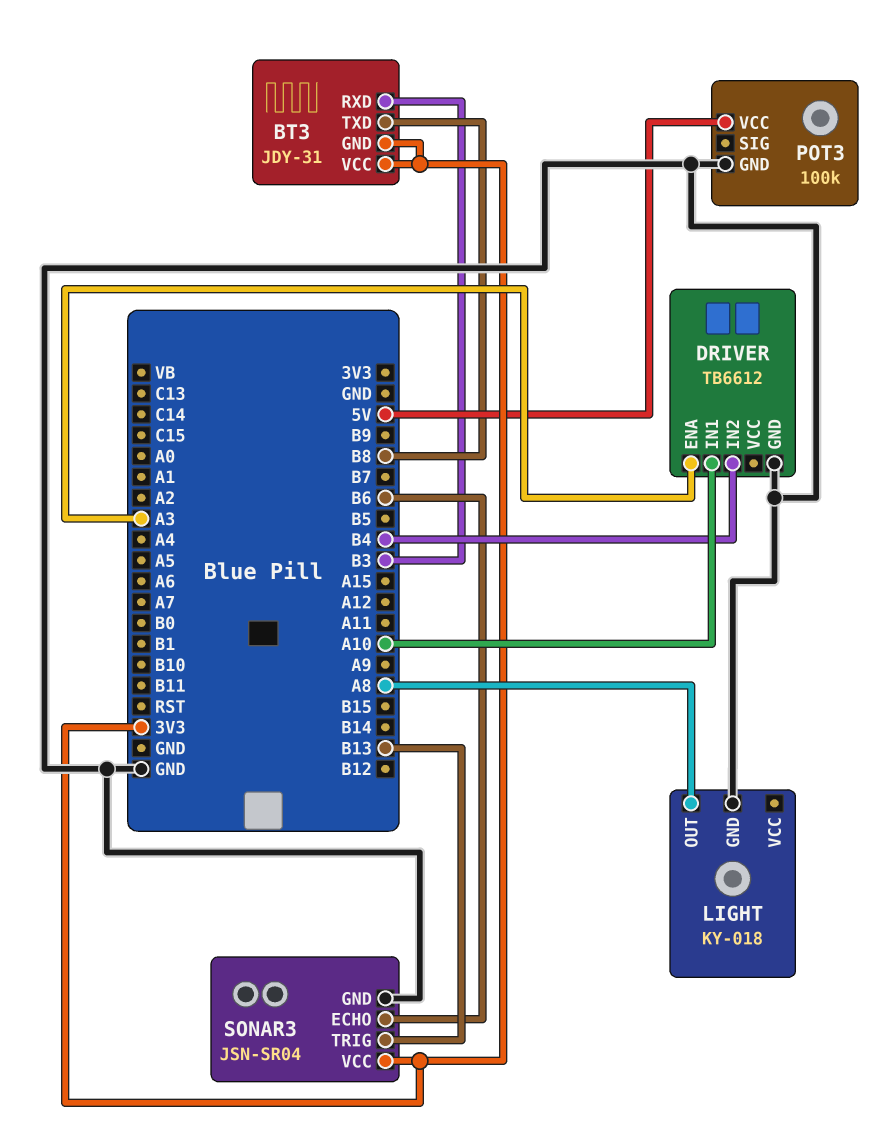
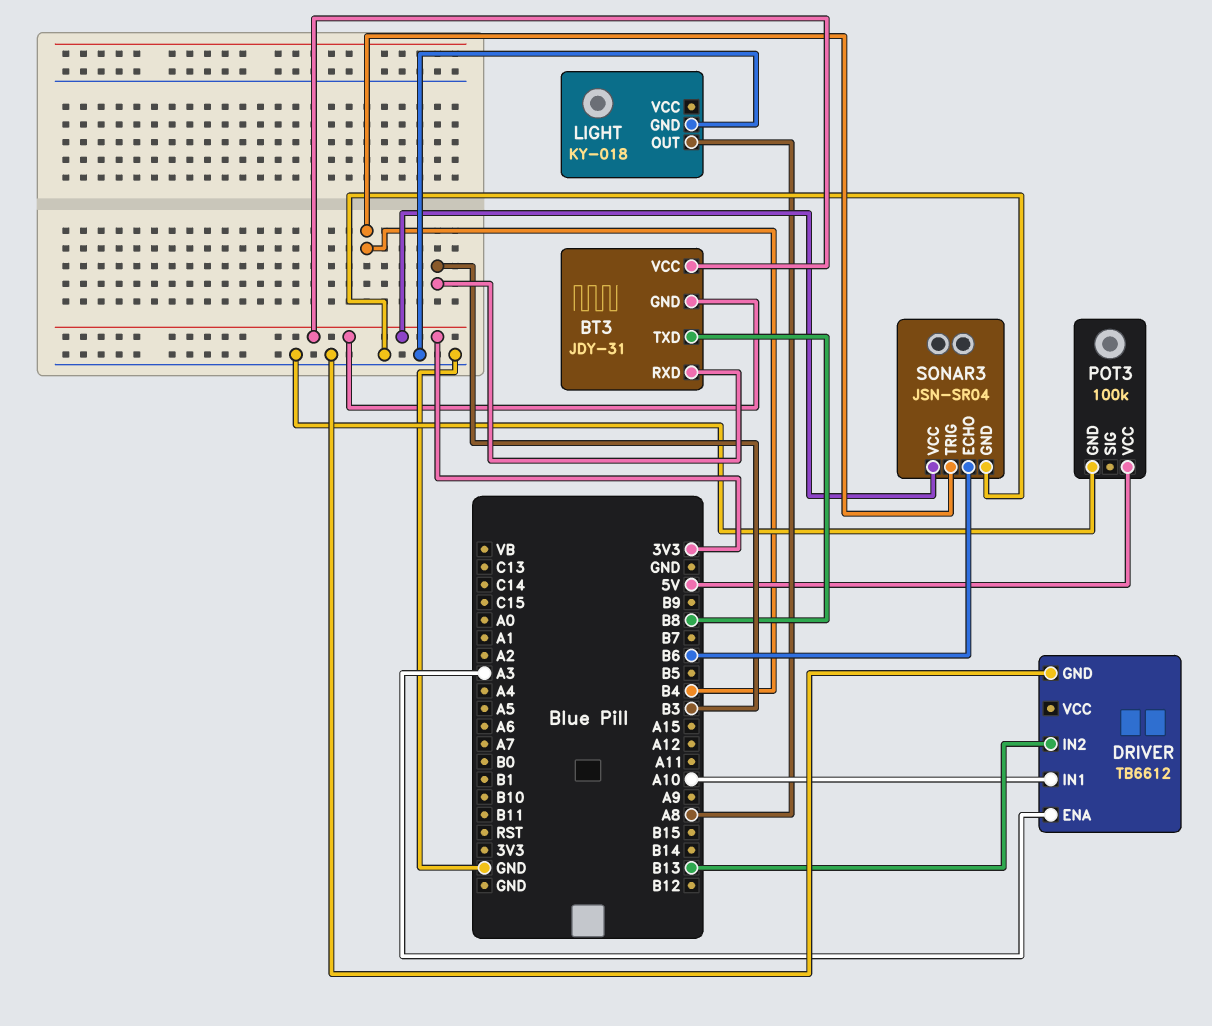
DRIVER pin IN2: B4 -> B13
SONAR3 pin TRIG: B13 -> B4

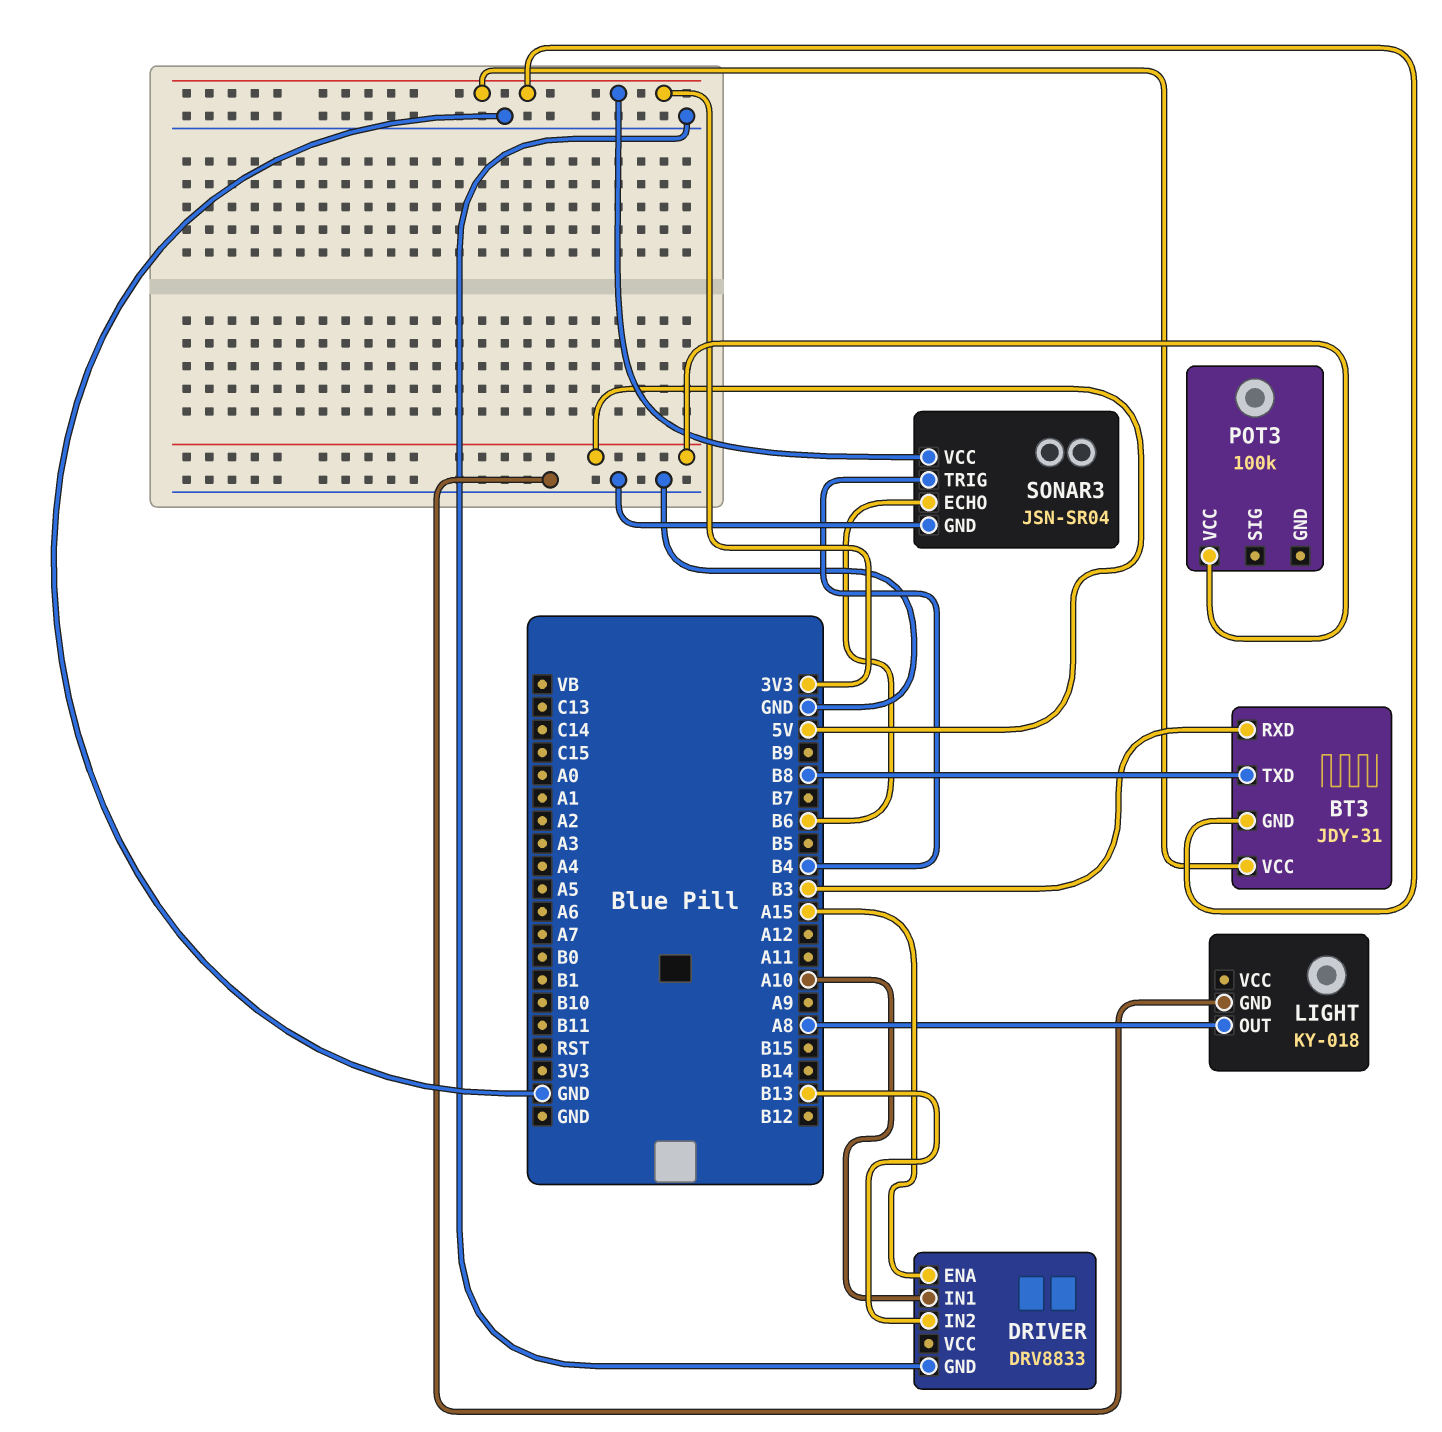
DRIVER: TB6612 -> DRV8833
DRIVER pin ENA: A3 -> A15
POT3 pin GND: GND -> none

